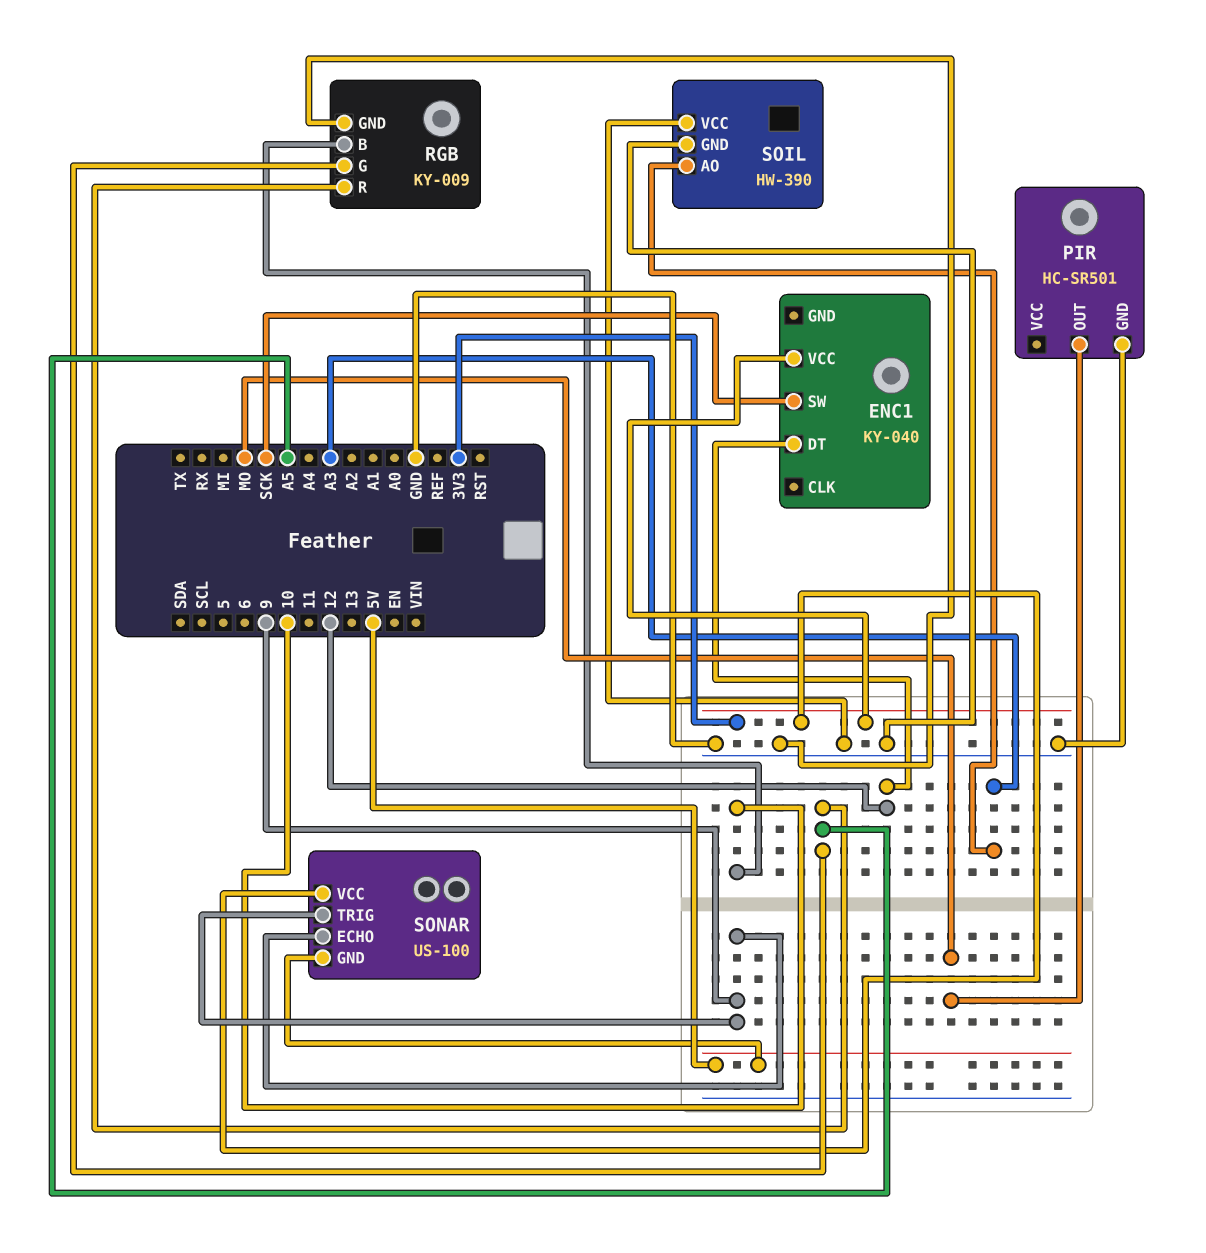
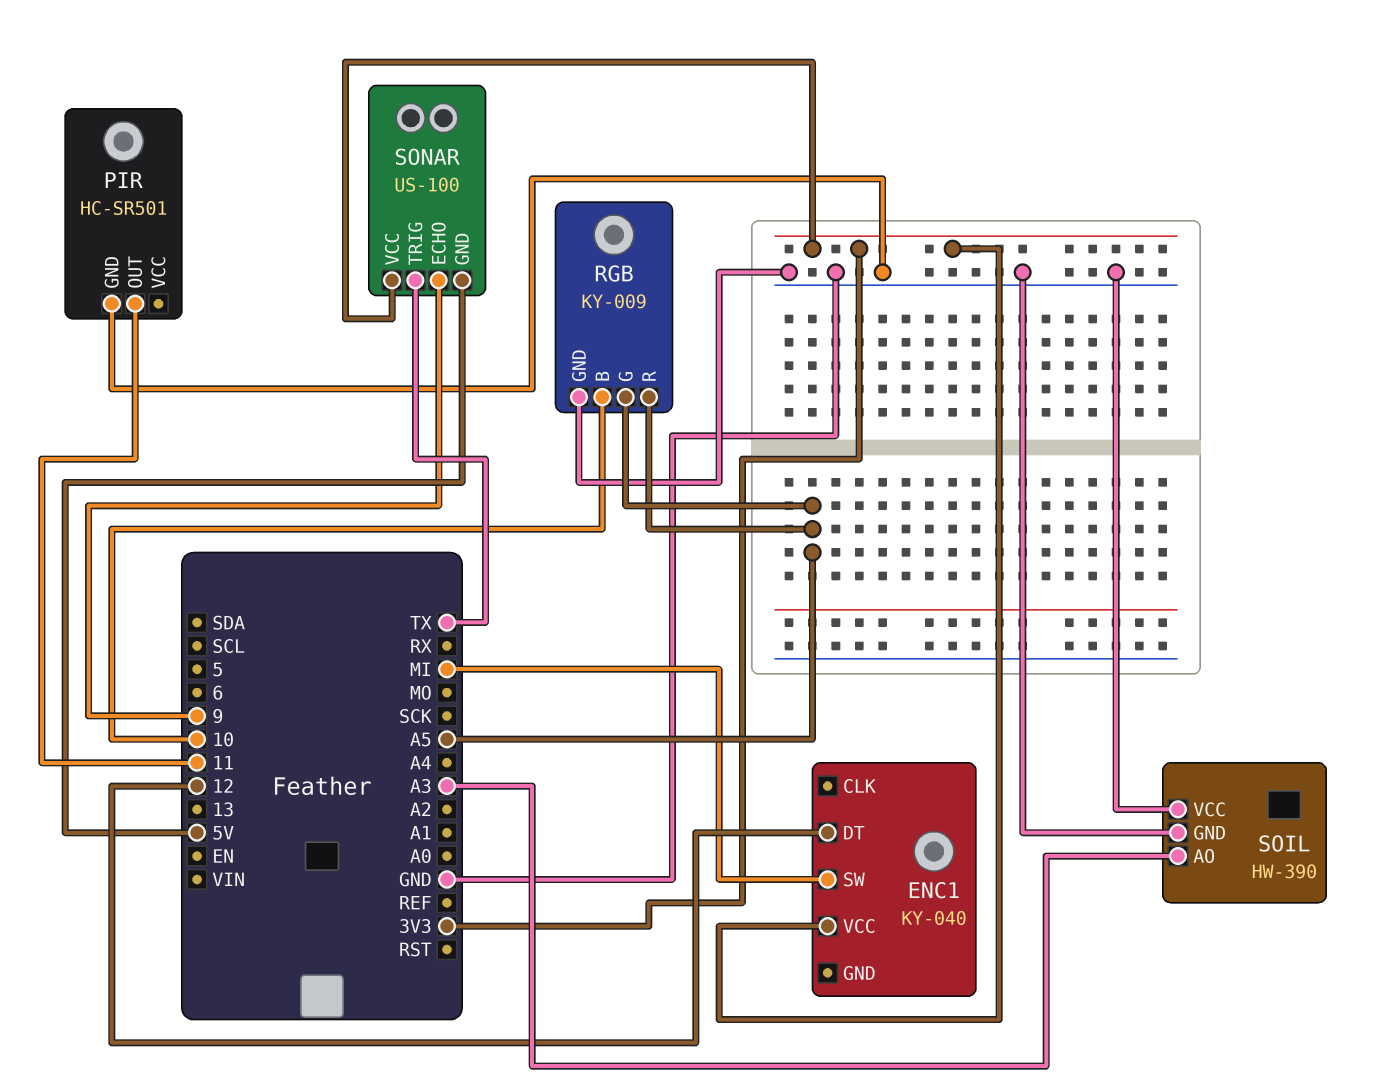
ENC1 pin SW: SCK -> MI
PIR pin OUT: MO -> 11
SONAR pin TRIG: 9 -> TX

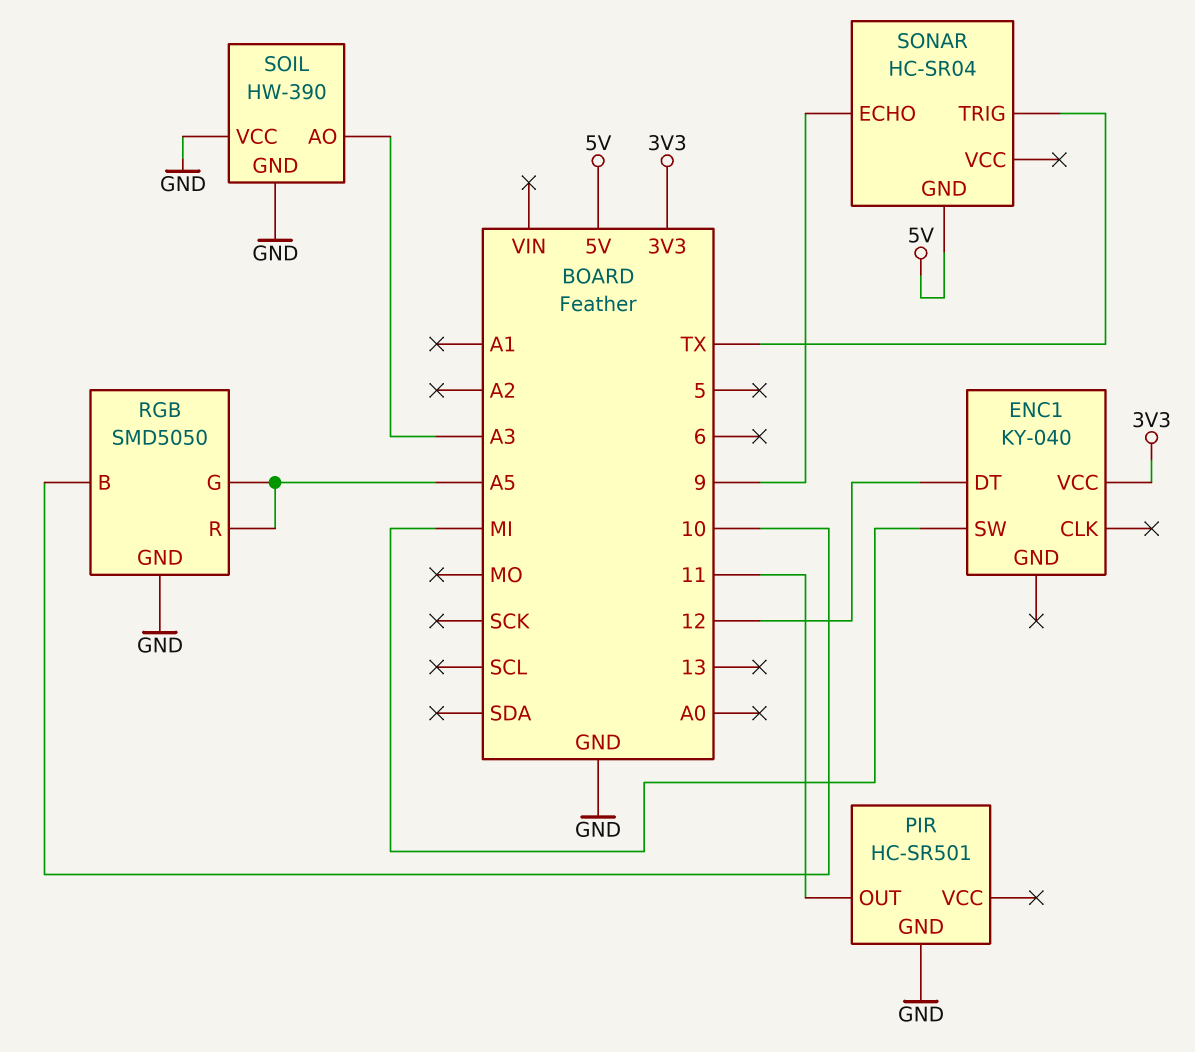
RGB: KY-009 -> SMD5050
SONAR: US-100 -> HC-SR04
SONAR pin VCC: 3V3 -> none

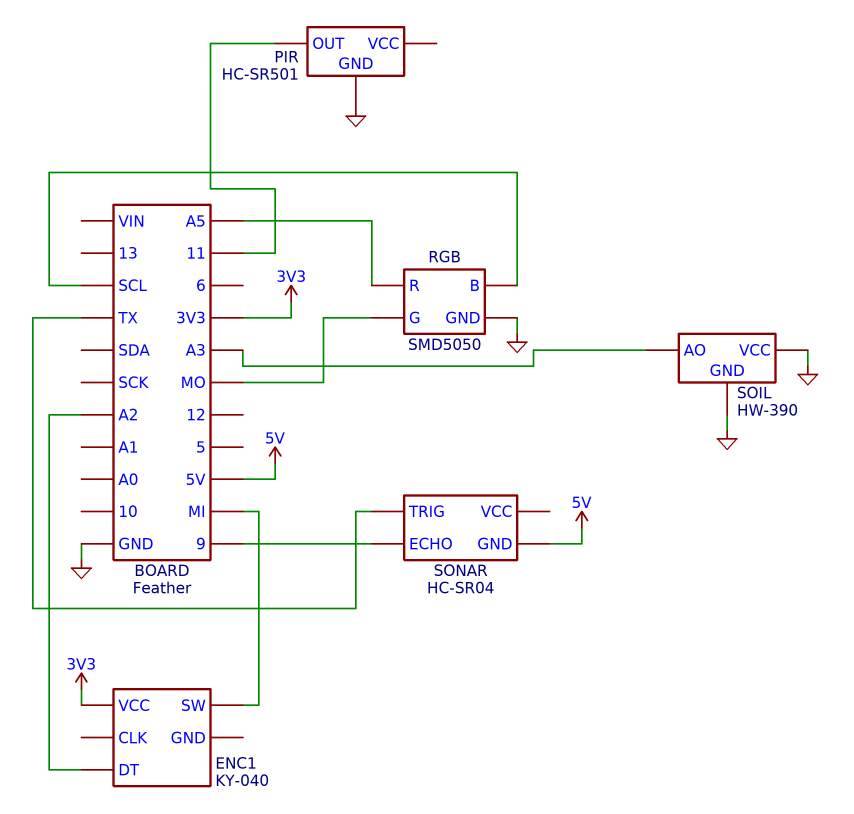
ENC1 pin DT: 12 -> A2
RGB pin B: 10 -> SCL
RGB pin G: A5 -> MO

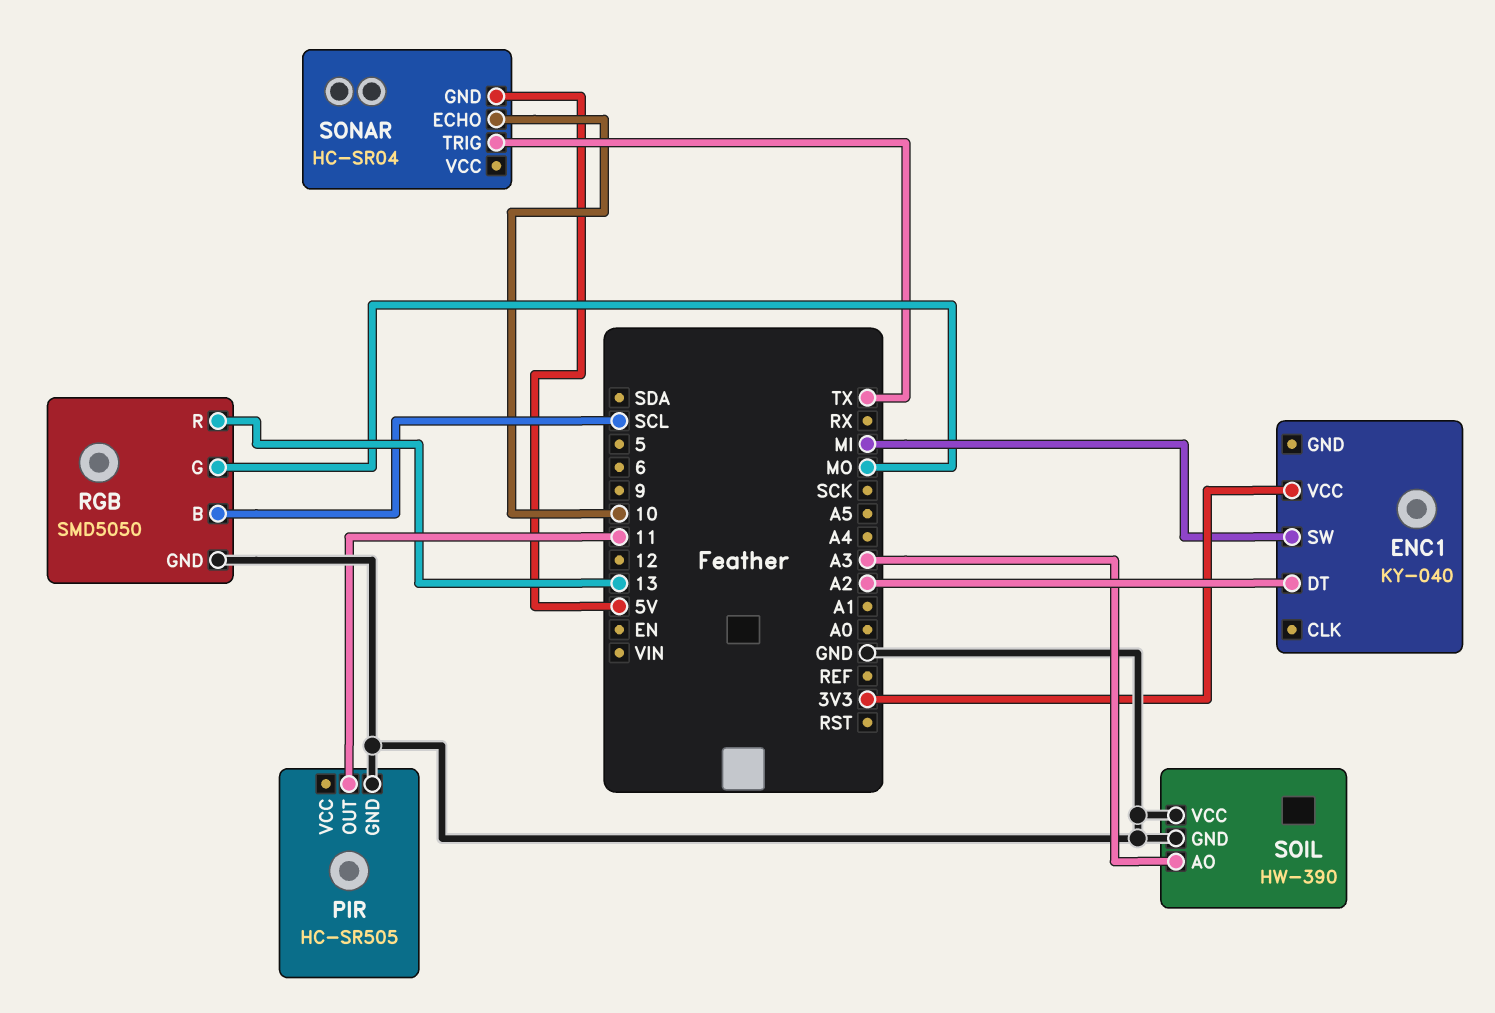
PIR: HC-SR501 -> HC-SR505
RGB pin R: A5 -> 13
SONAR pin ECHO: 9 -> 10

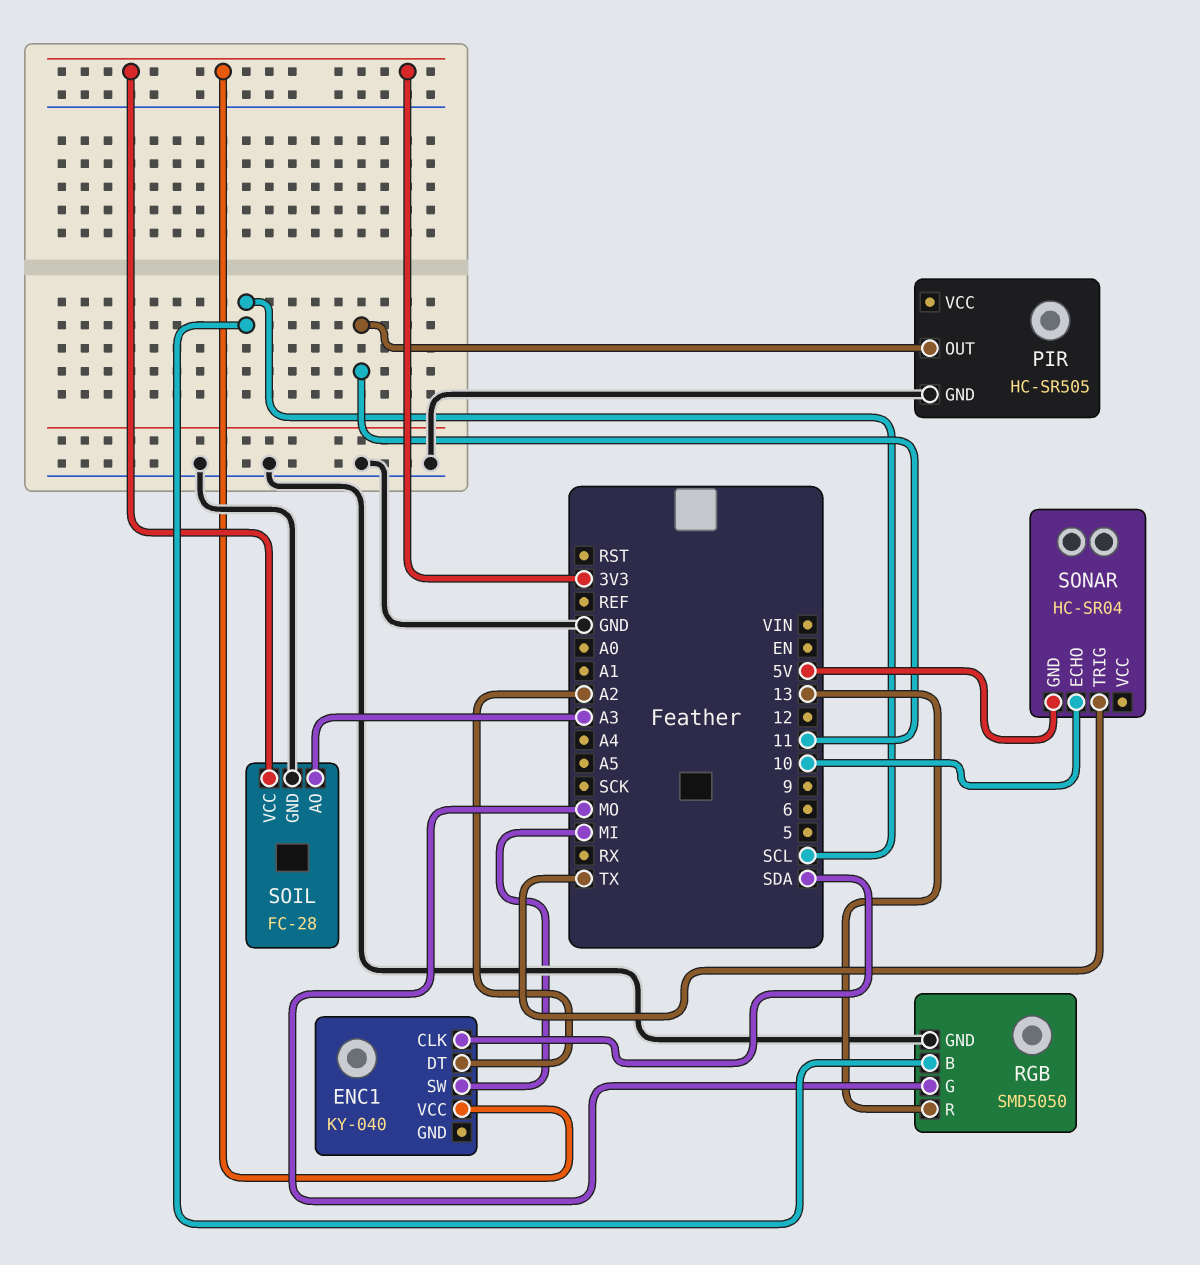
ENC1 pin CLK: none -> SDA
SOIL: HW-390 -> FC-28
SOIL pin VCC: GND -> 3V3

